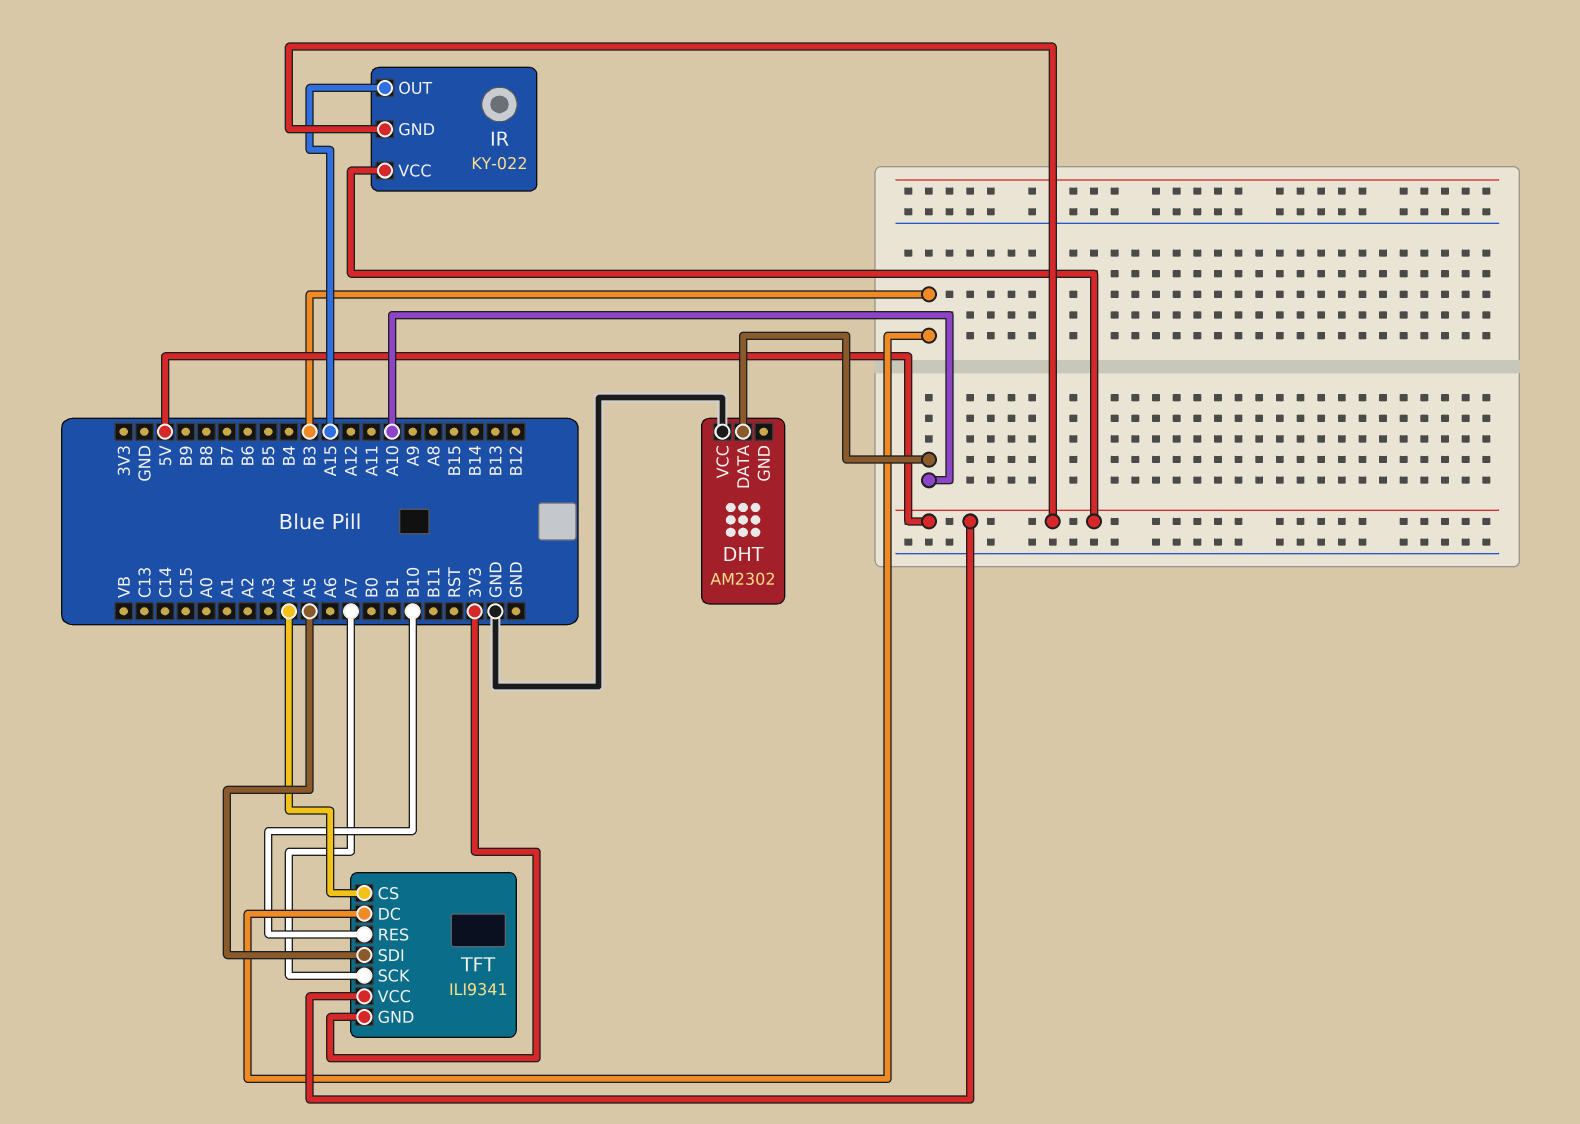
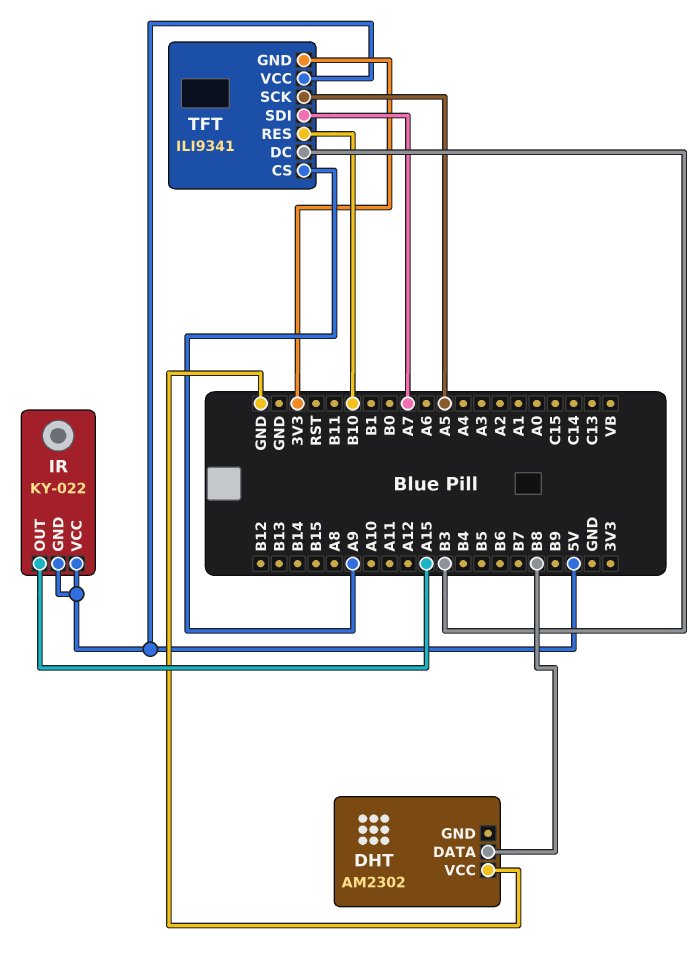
DHT pin DATA: A10 -> B8
TFT pin CS: A4 -> A9
TFT pin SCK: A7 -> A5
TFT pin SDI: A5 -> A7

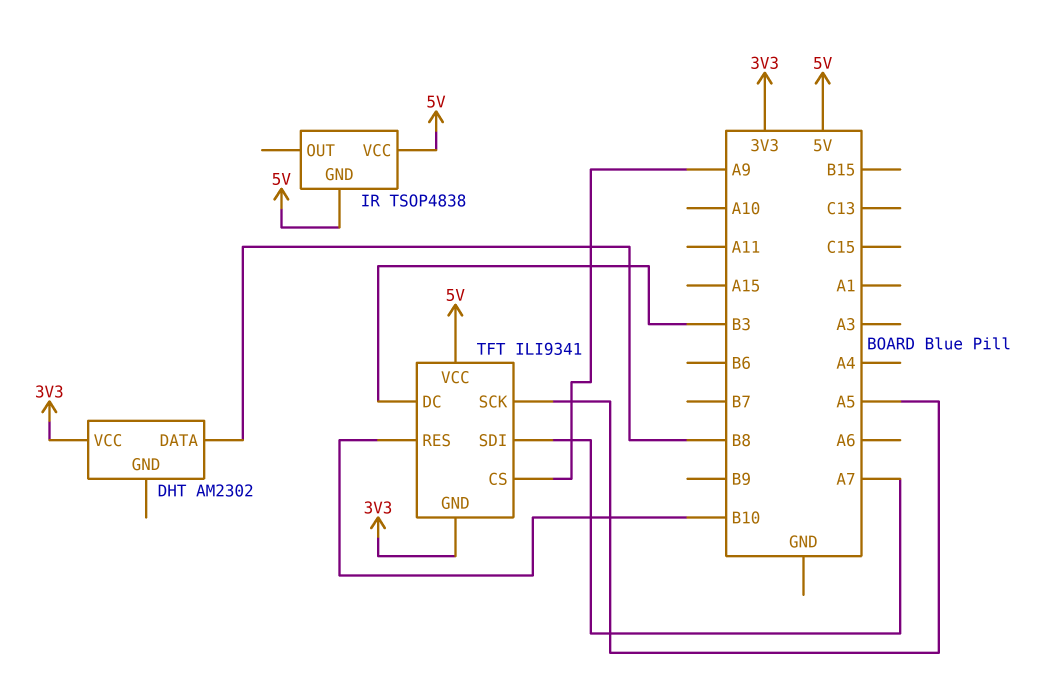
DHT pin VCC: GND -> 3V3
IR: KY-022 -> TSOP4838
IR pin OUT: A15 -> none

